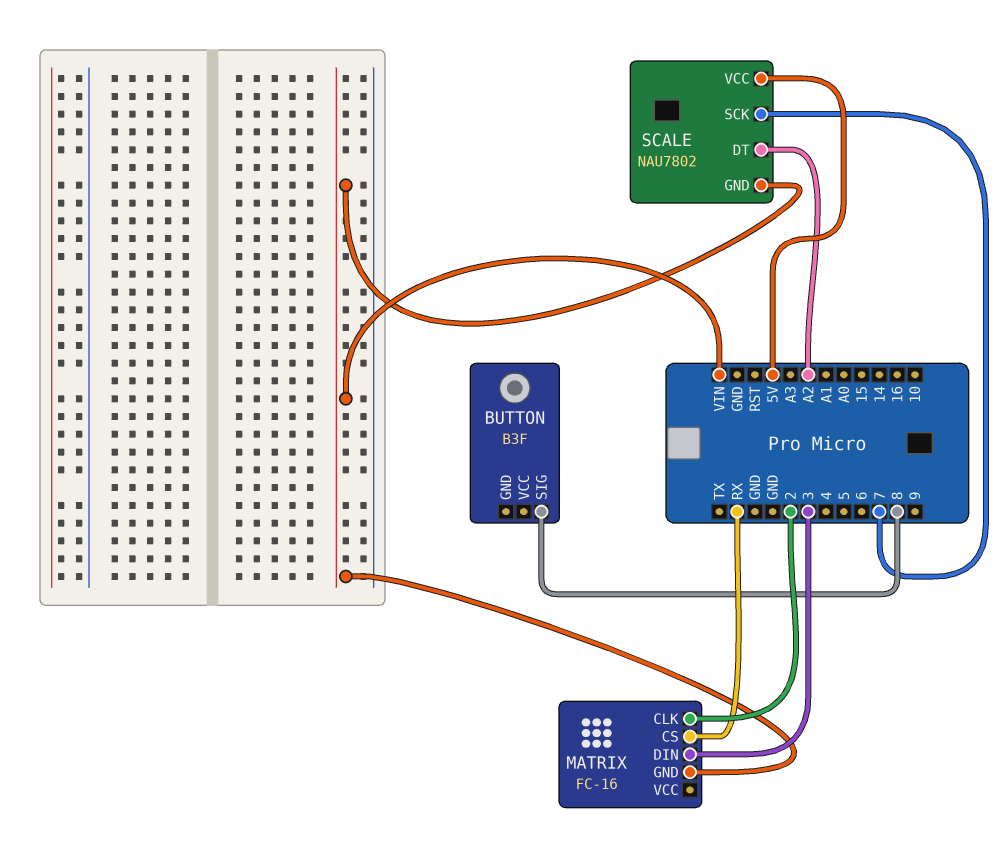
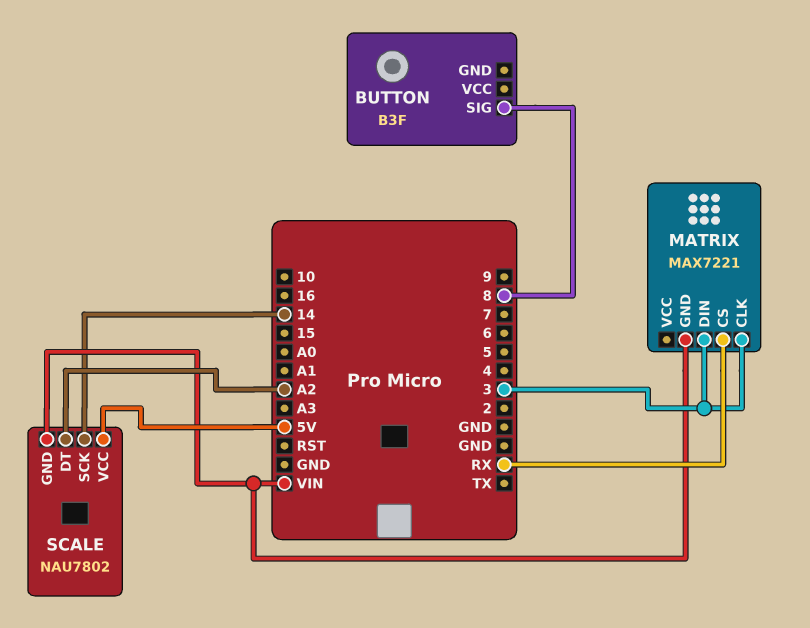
MATRIX: FC-16 -> MAX7221
MATRIX pin CLK: 2 -> 3
SCALE pin SCK: 7 -> 14

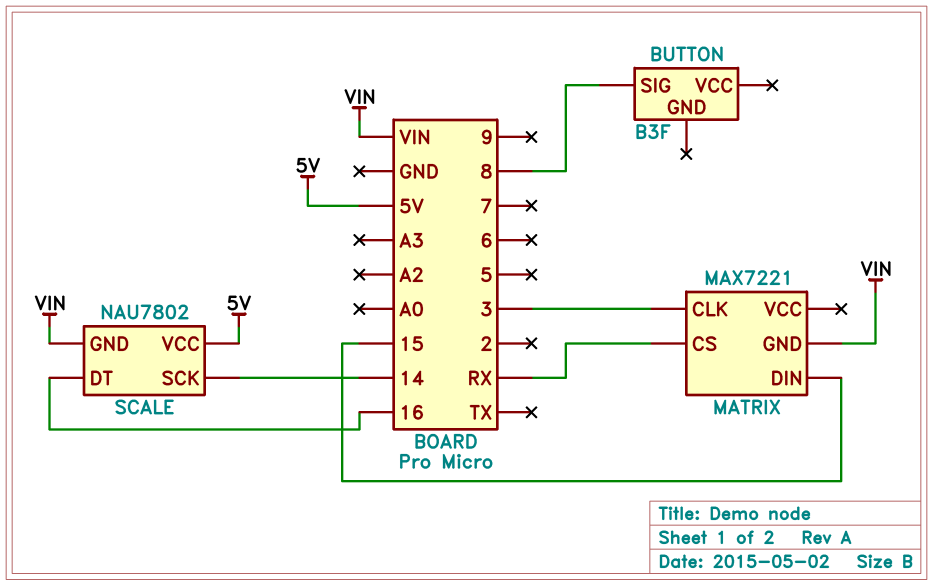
MATRIX pin DIN: 3 -> 15
SCALE pin DT: A2 -> 16

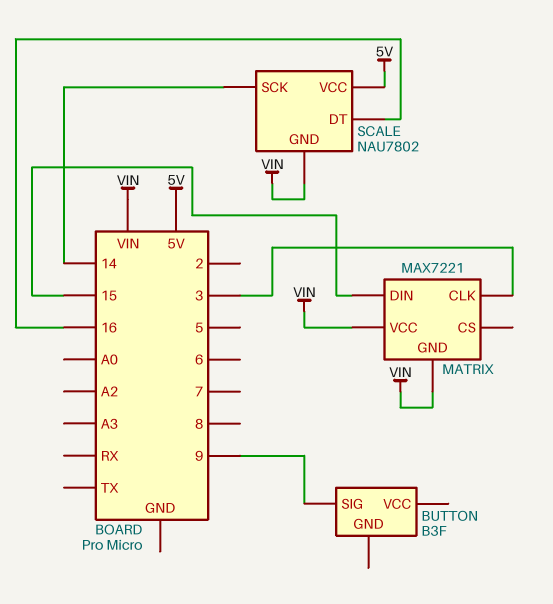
BUTTON pin SIG: 8 -> 9
MATRIX pin CS: RX -> none
MATRIX pin VCC: none -> VIN

